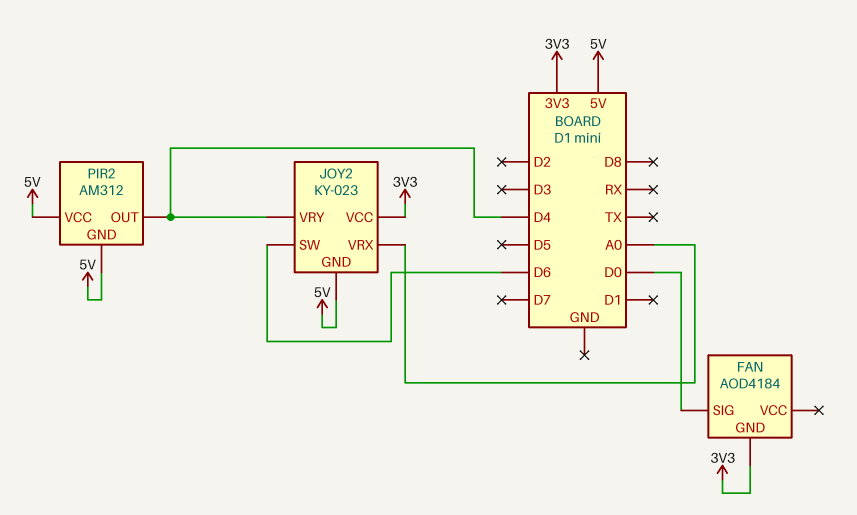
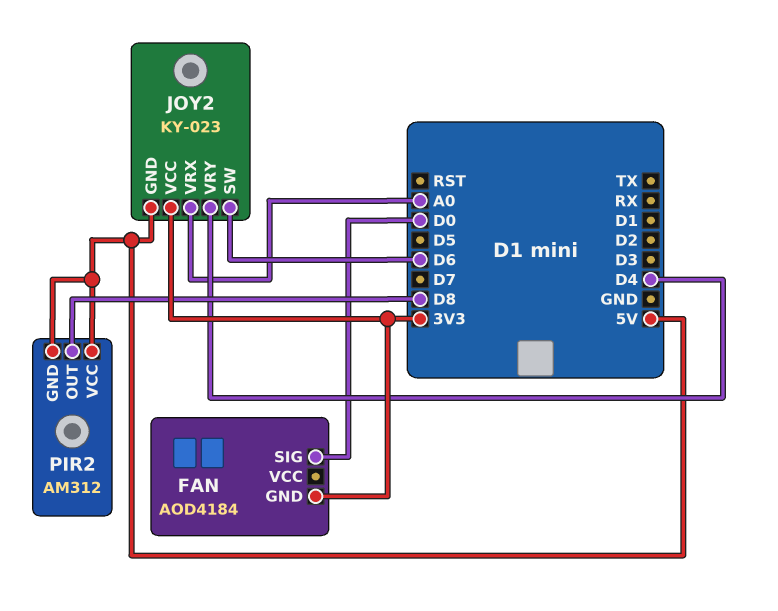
PIR2 pin OUT: D4 -> D8

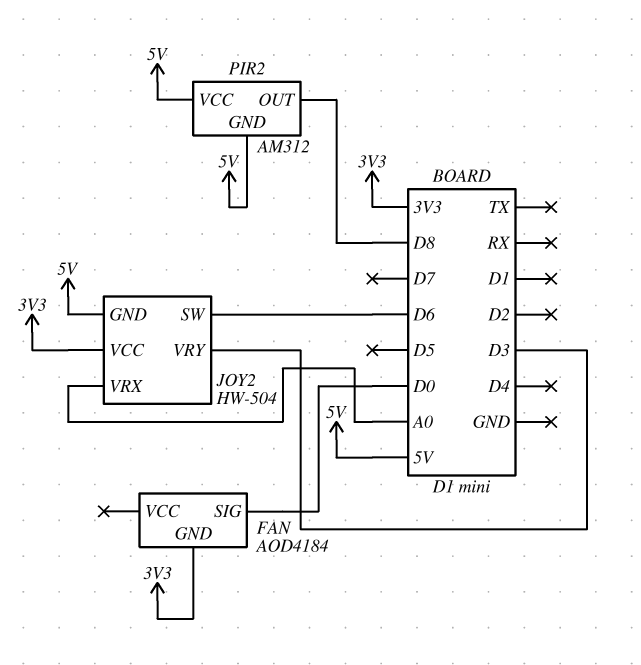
JOY2: KY-023 -> HW-504
JOY2 pin VRY: D4 -> D3

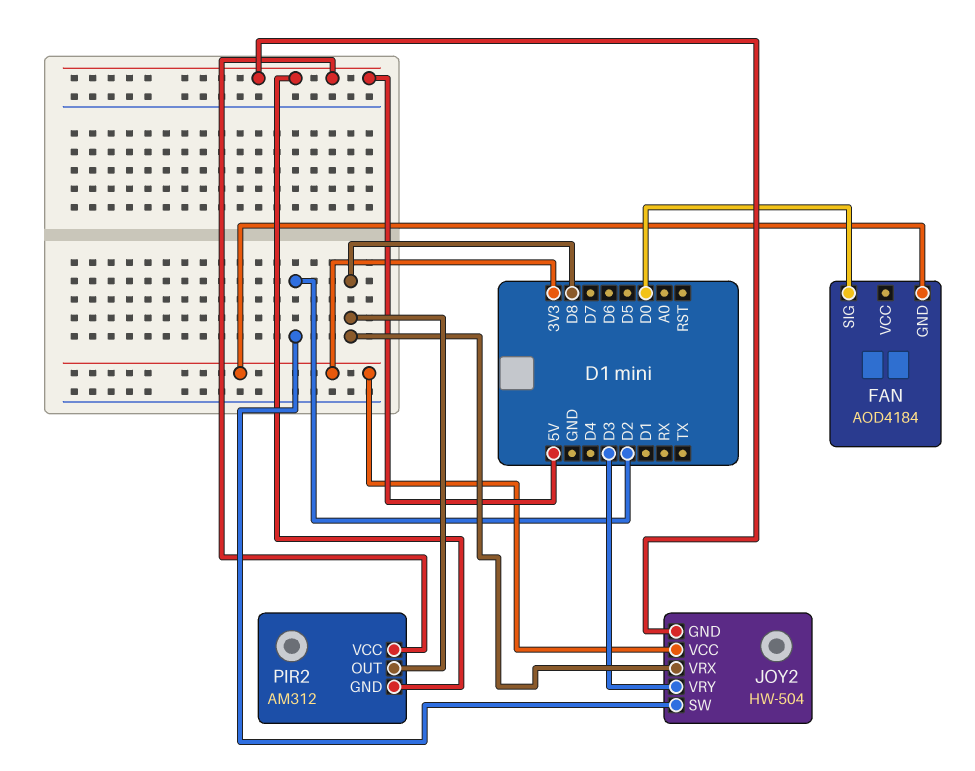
JOY2 pin SW: D6 -> D2
JOY2 pin VRX: A0 -> D8

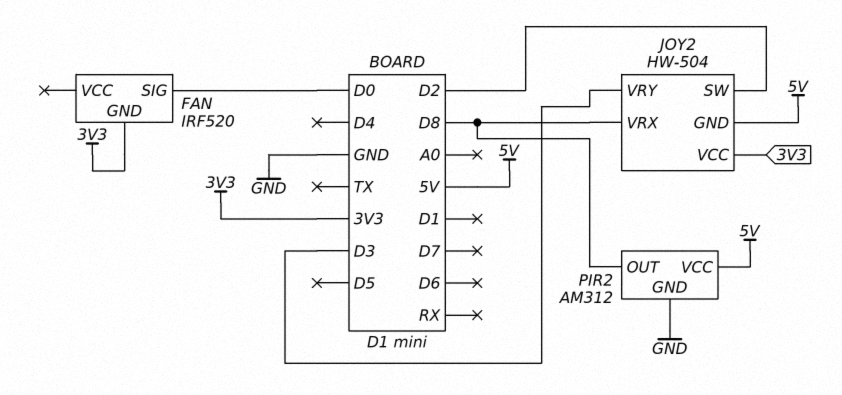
FAN: AOD4184 -> IRF520
PIR2 pin GND: 5V -> GND

